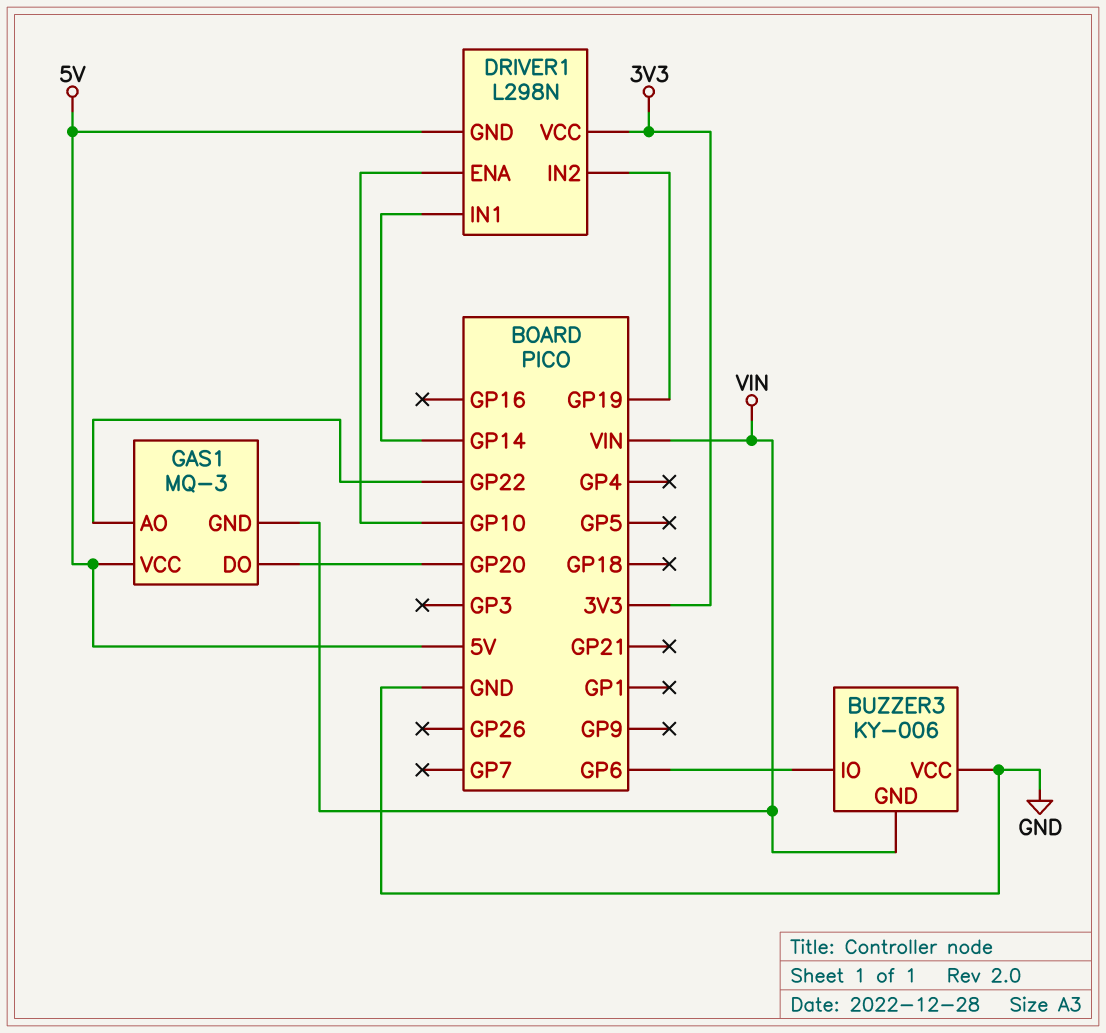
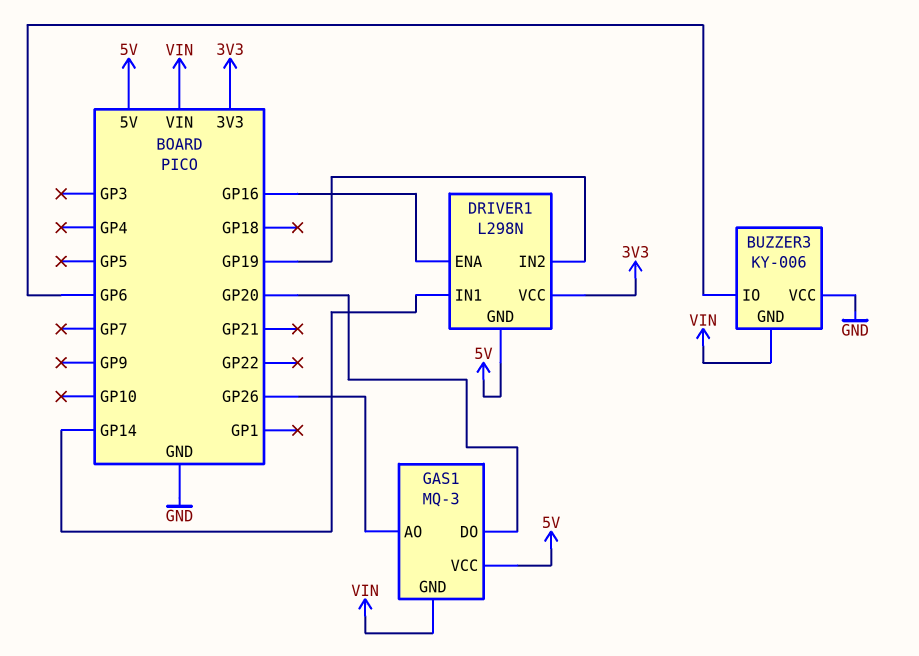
DRIVER1 pin ENA: GP10 -> GP16
GAS1 pin AO: GP22 -> GP26

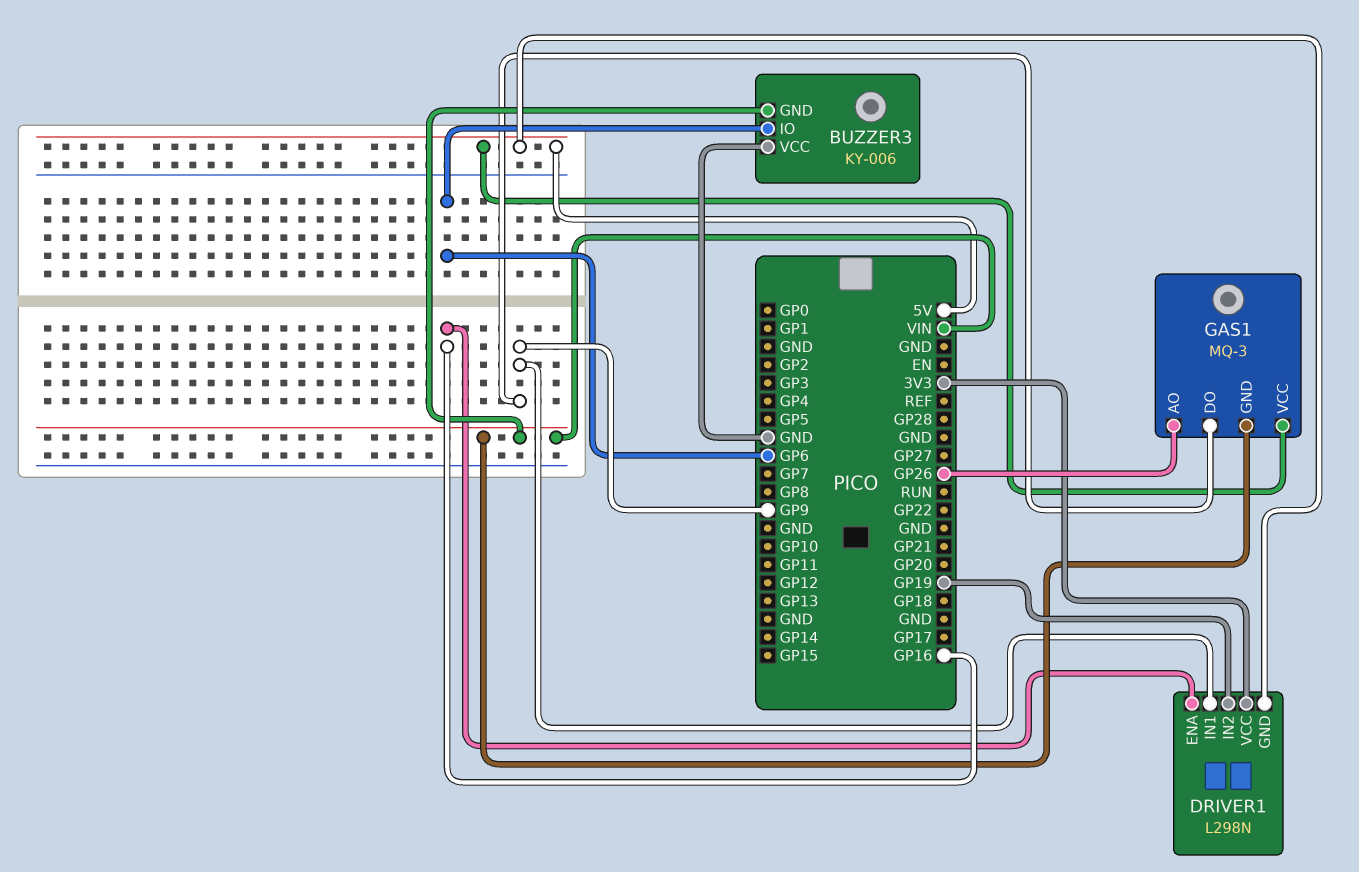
DRIVER1 pin IN1: GP14 -> GP9
GAS1 pin DO: GP20 -> GP9

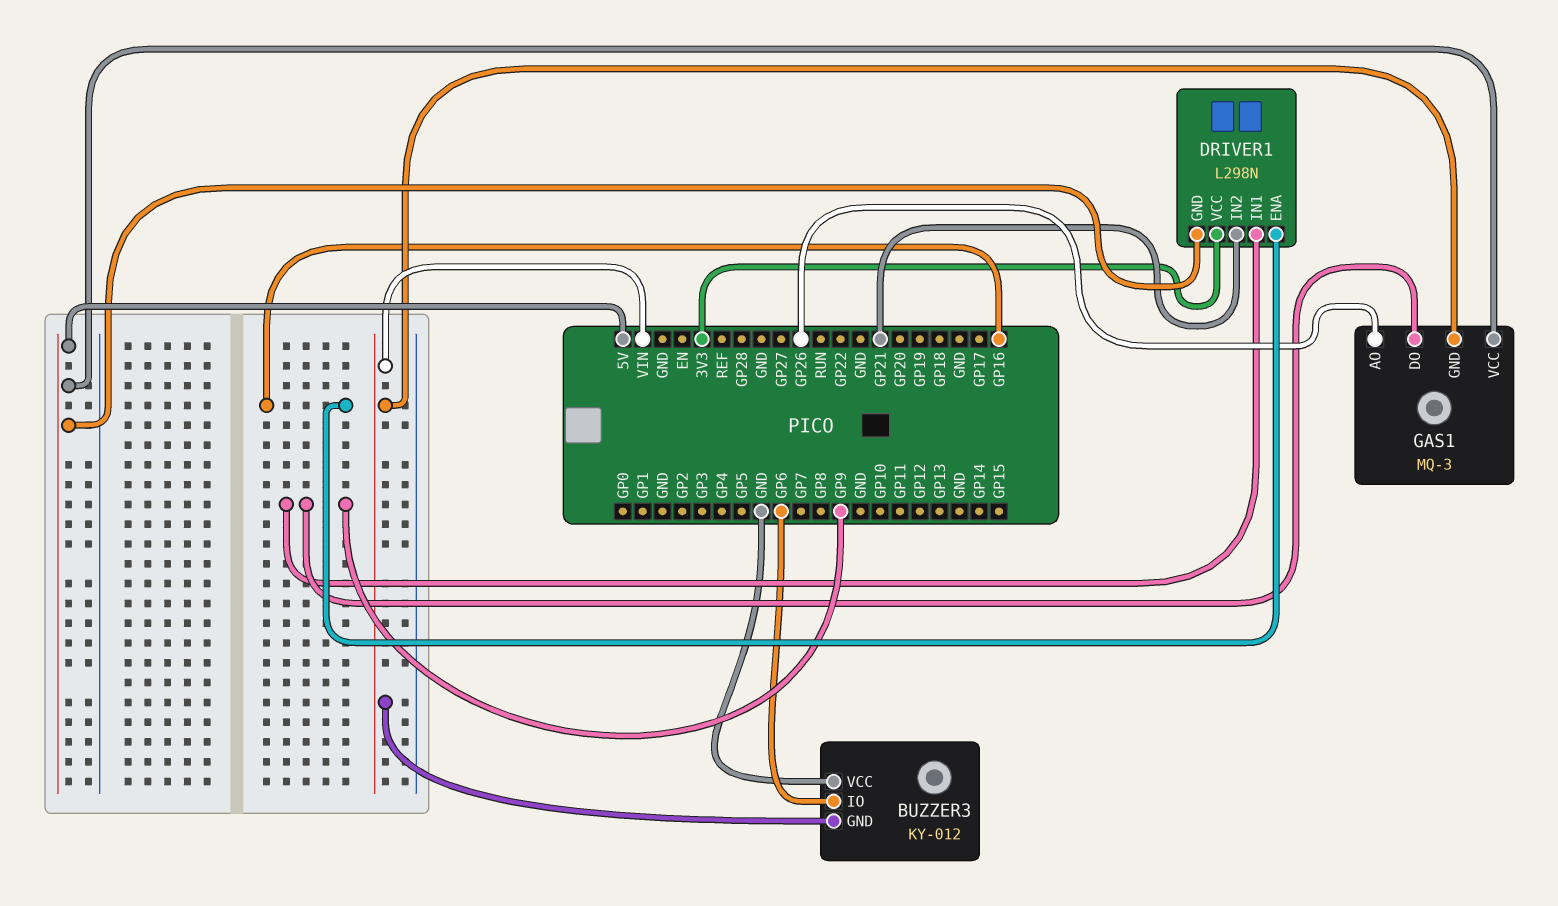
BUZZER3: KY-006 -> KY-012
DRIVER1 pin IN2: GP19 -> GP21

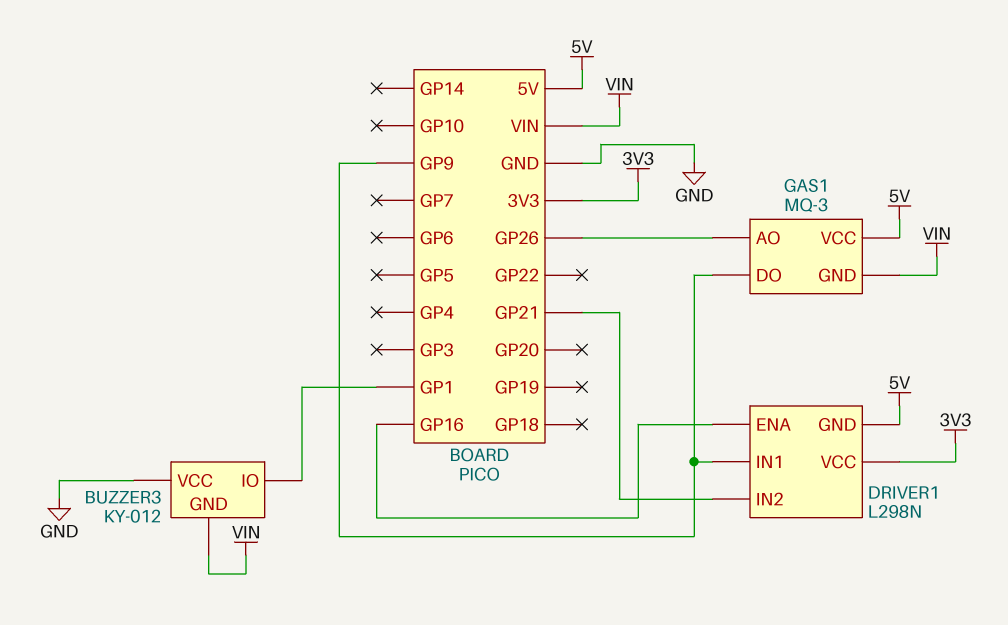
BUZZER3 pin IO: GP6 -> GP1

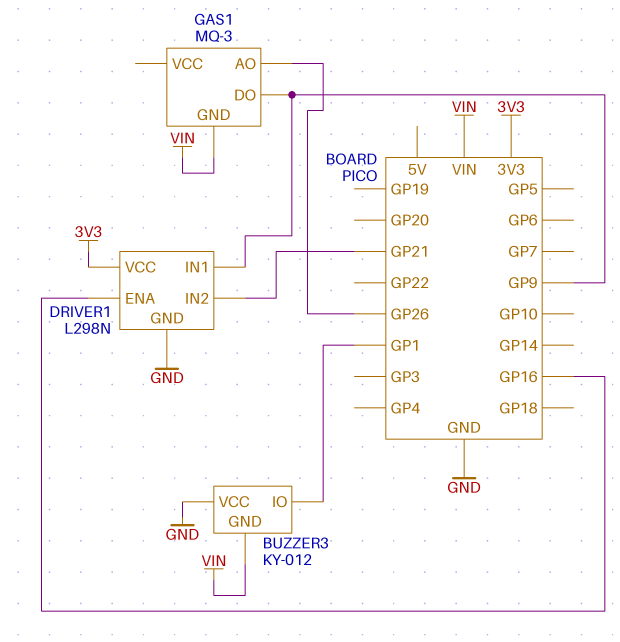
DRIVER1 pin GND: 5V -> GND
GAS1 pin VCC: 5V -> none

